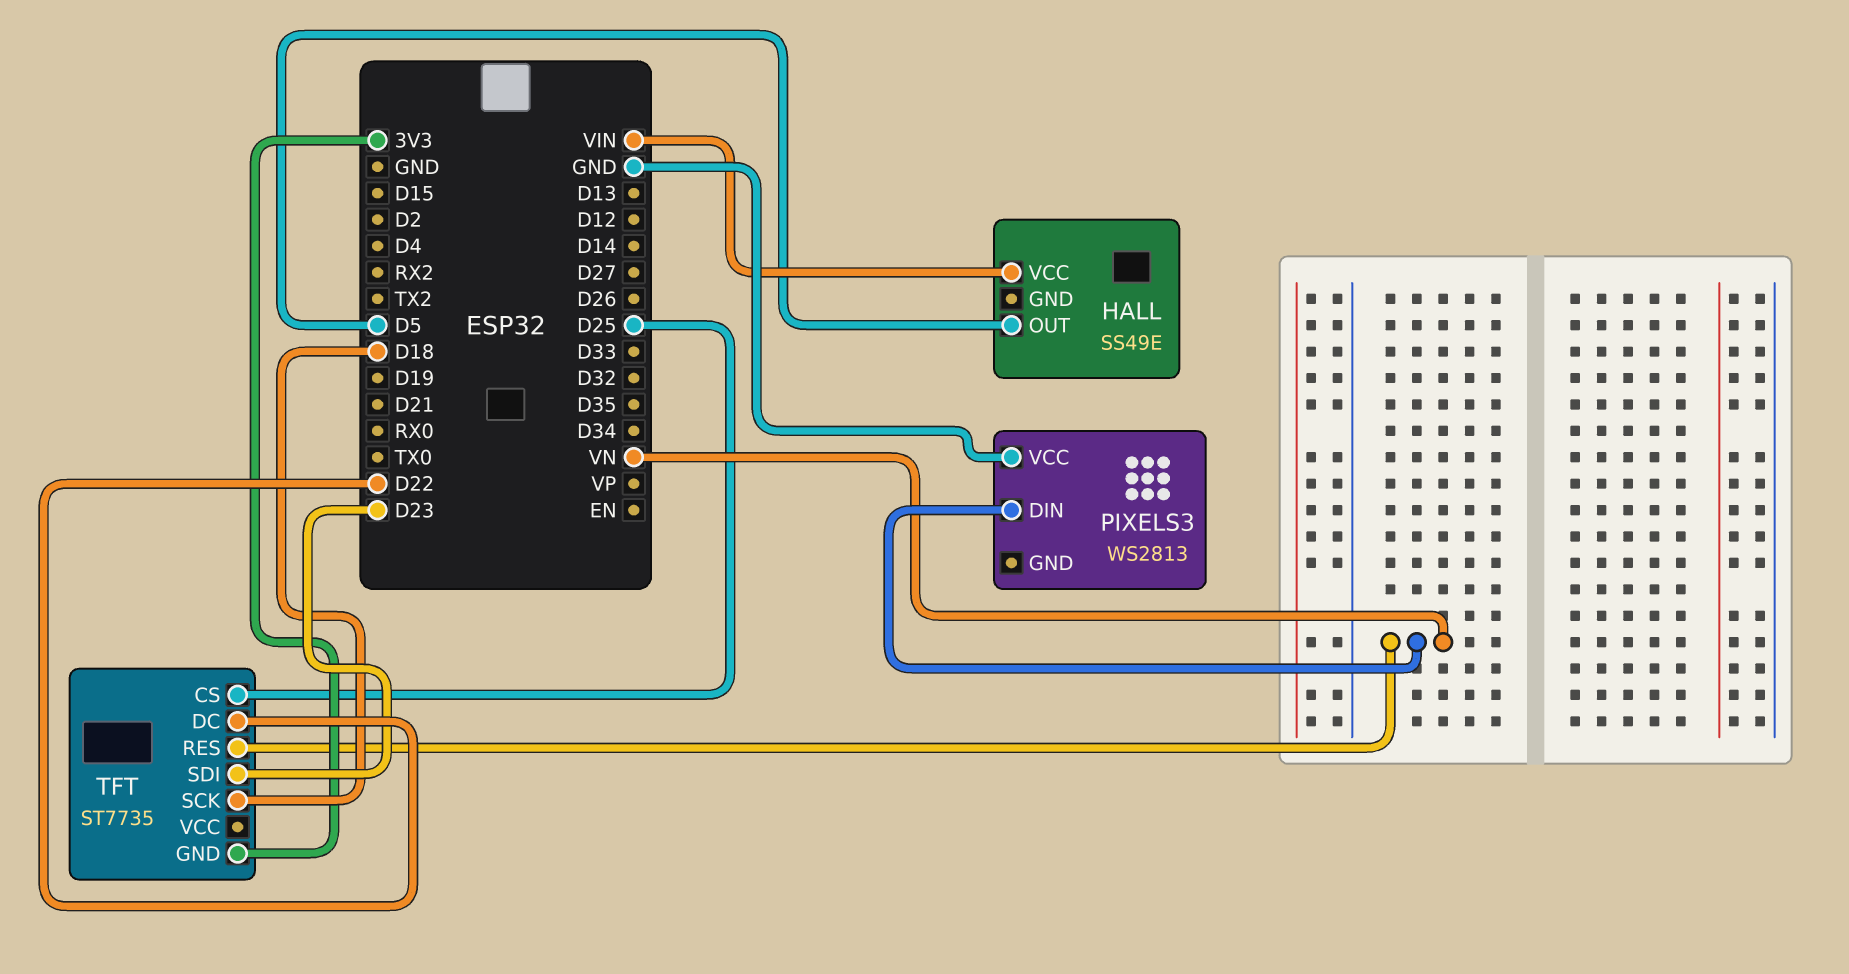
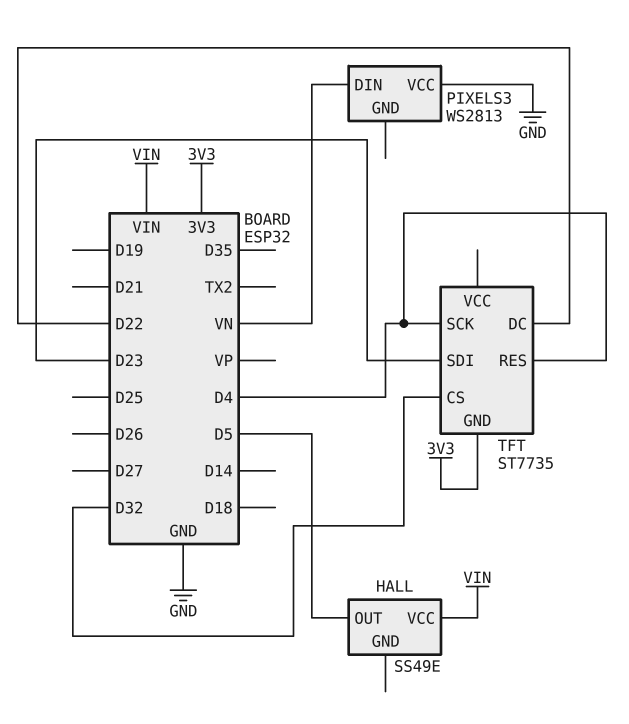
TFT pin CS: D25 -> D32
TFT pin RES: VN -> D4
TFT pin SCK: D18 -> D4

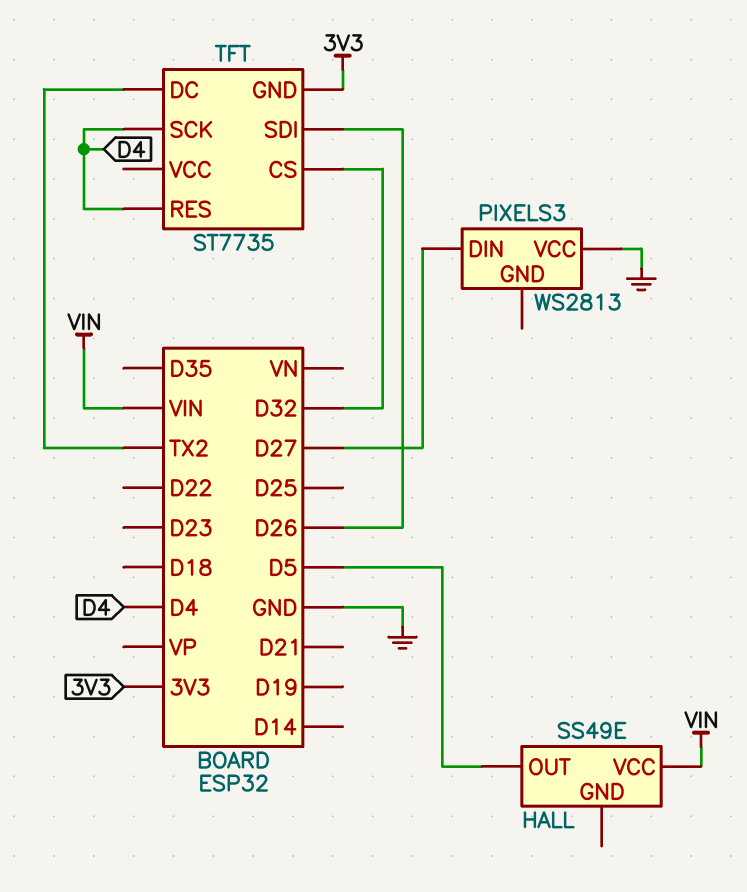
PIXELS3 pin DIN: VN -> D27
TFT pin DC: D22 -> TX2
TFT pin SDI: D23 -> D26

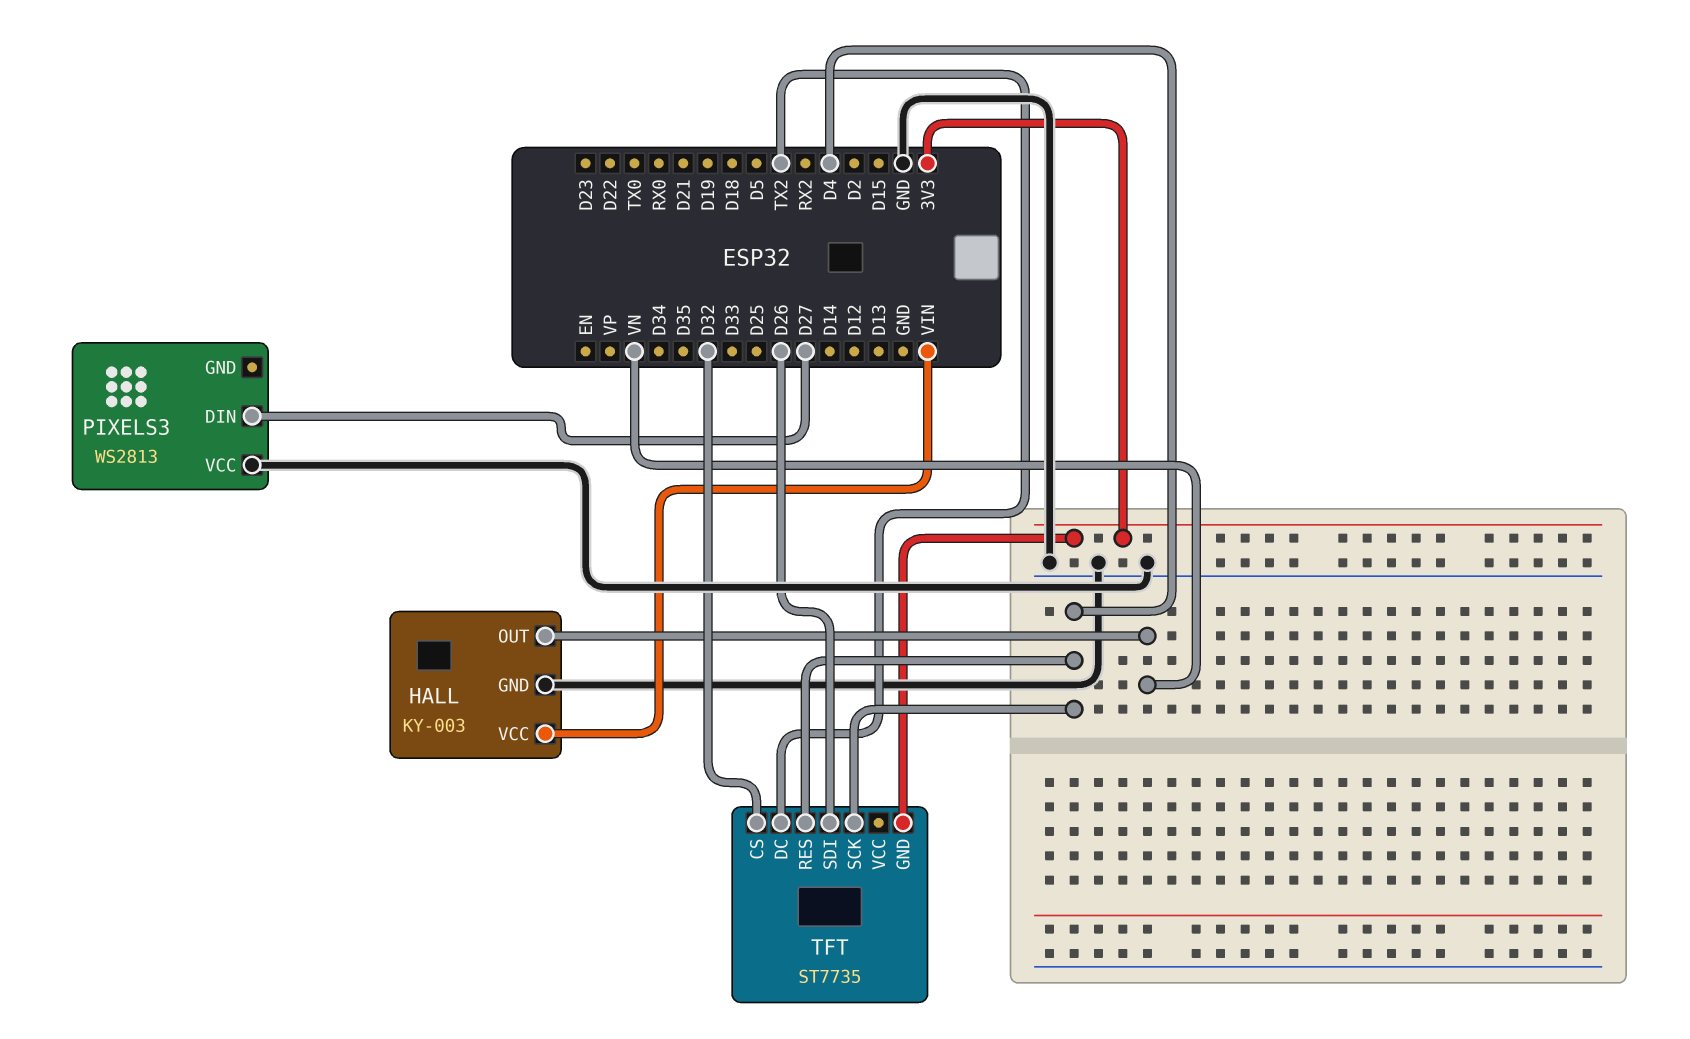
HALL: SS49E -> KY-003
HALL pin GND: none -> GND
HALL pin OUT: D5 -> VN

